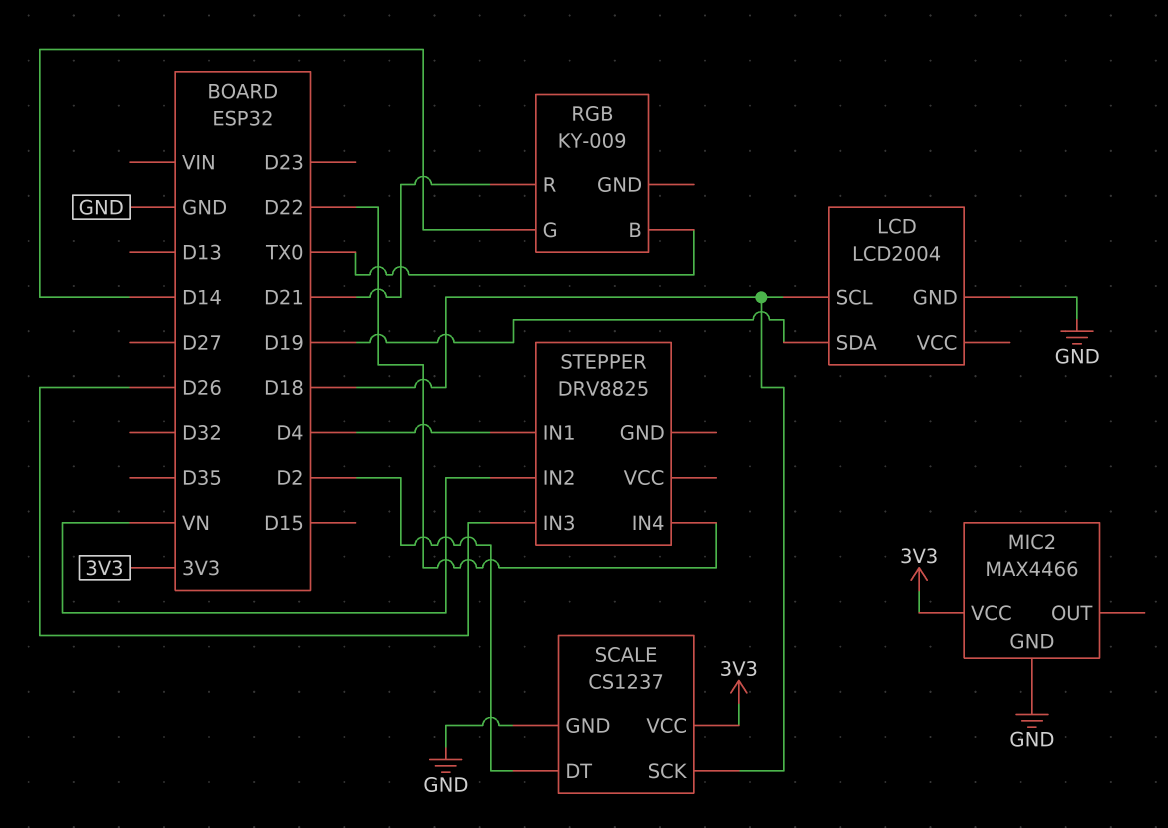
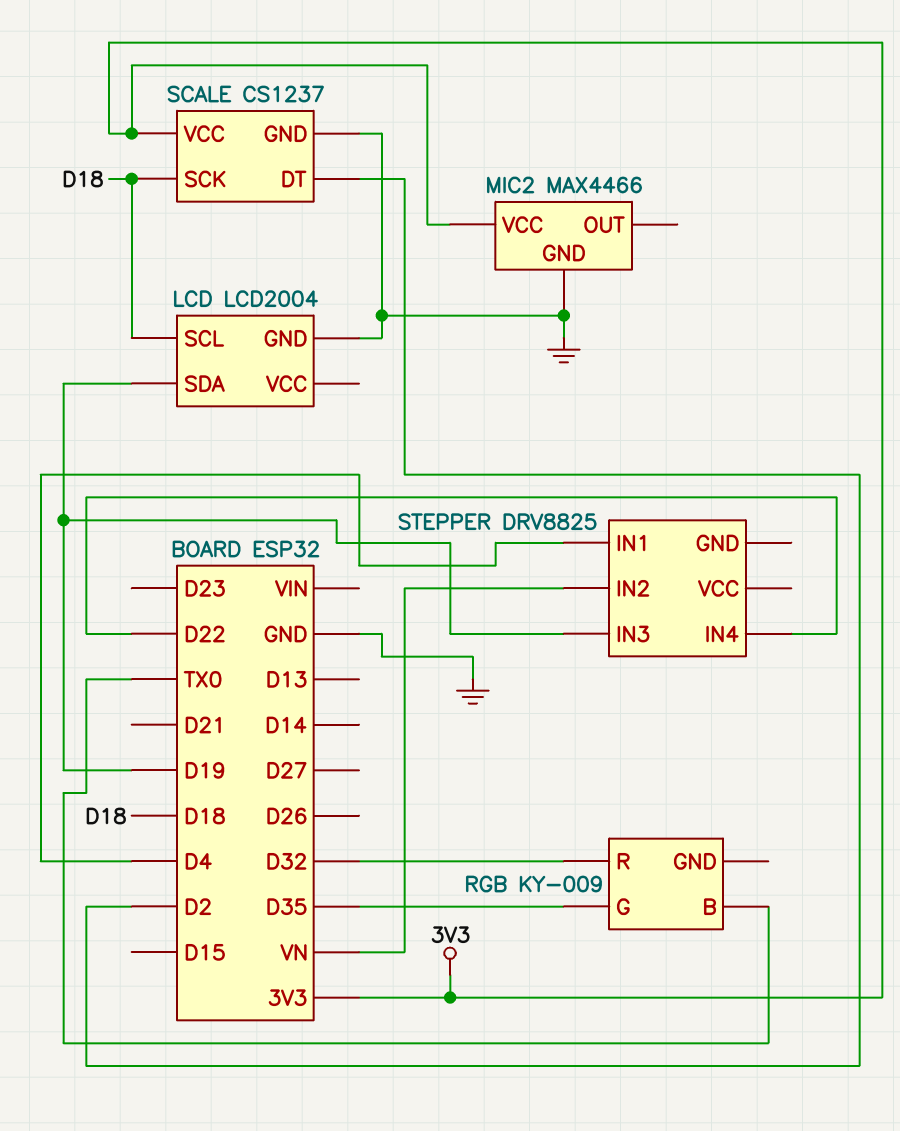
RGB pin G: D14 -> D35
RGB pin R: D21 -> D32
STEPPER pin IN3: D26 -> D19

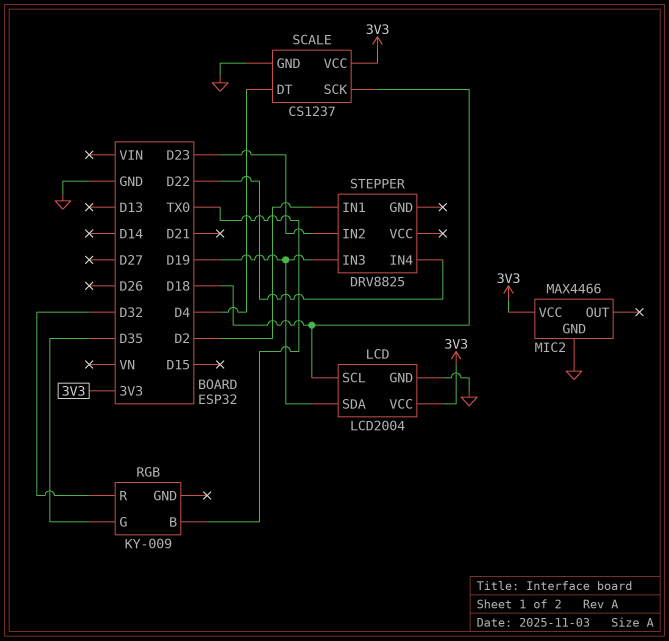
LCD pin VCC: none -> 3V3
SCALE pin DT: D2 -> D4
STEPPER pin IN1: D4 -> D2
STEPPER pin IN2: VN -> D23

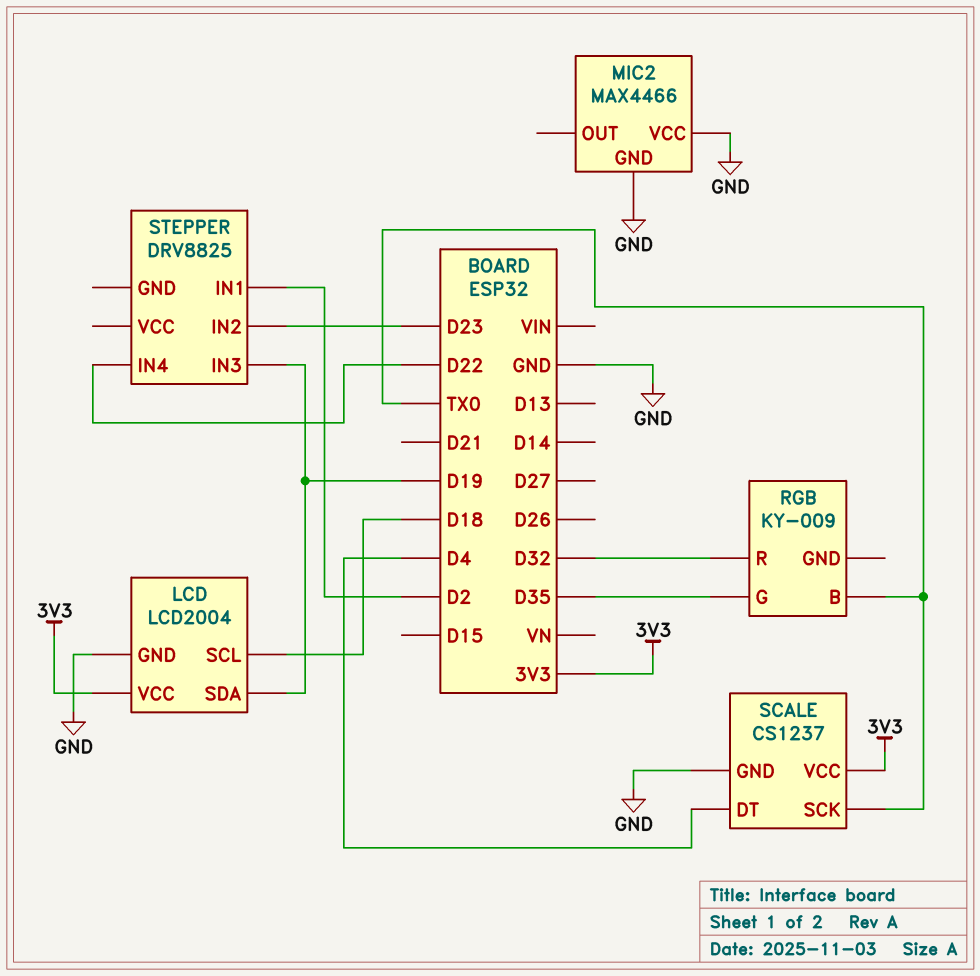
MIC2 pin VCC: 3V3 -> GND
SCALE pin SCK: D18 -> TX0

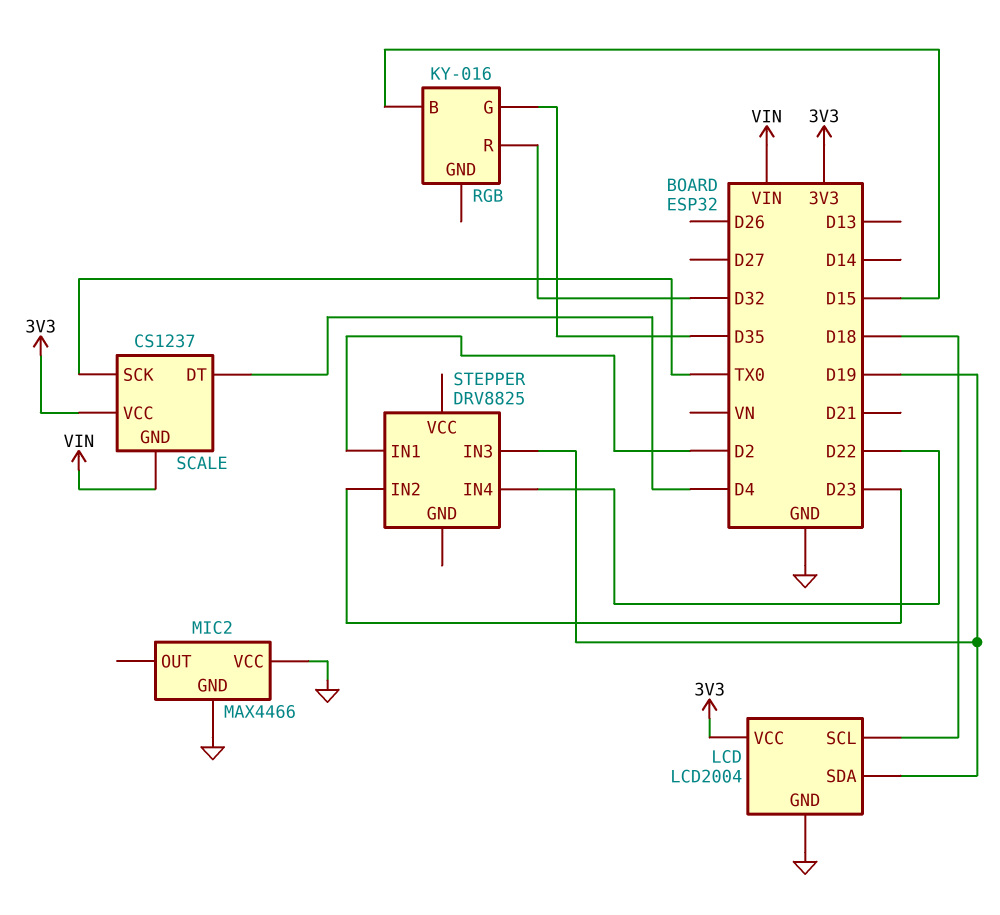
RGB: KY-009 -> KY-016
RGB pin B: TX0 -> D15
SCALE pin GND: GND -> VIN

